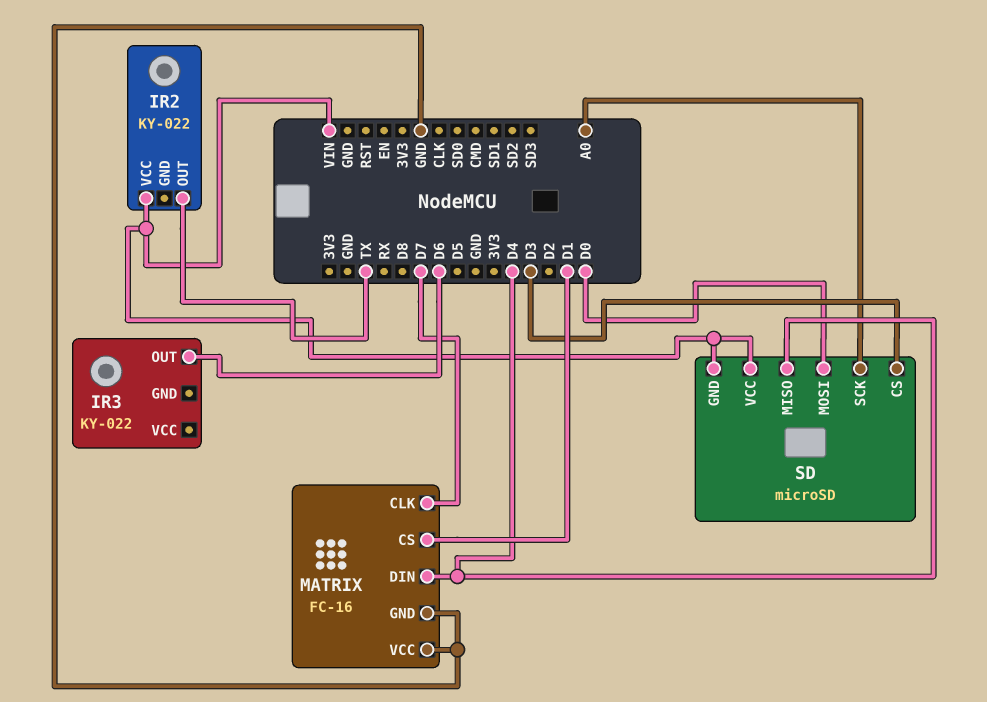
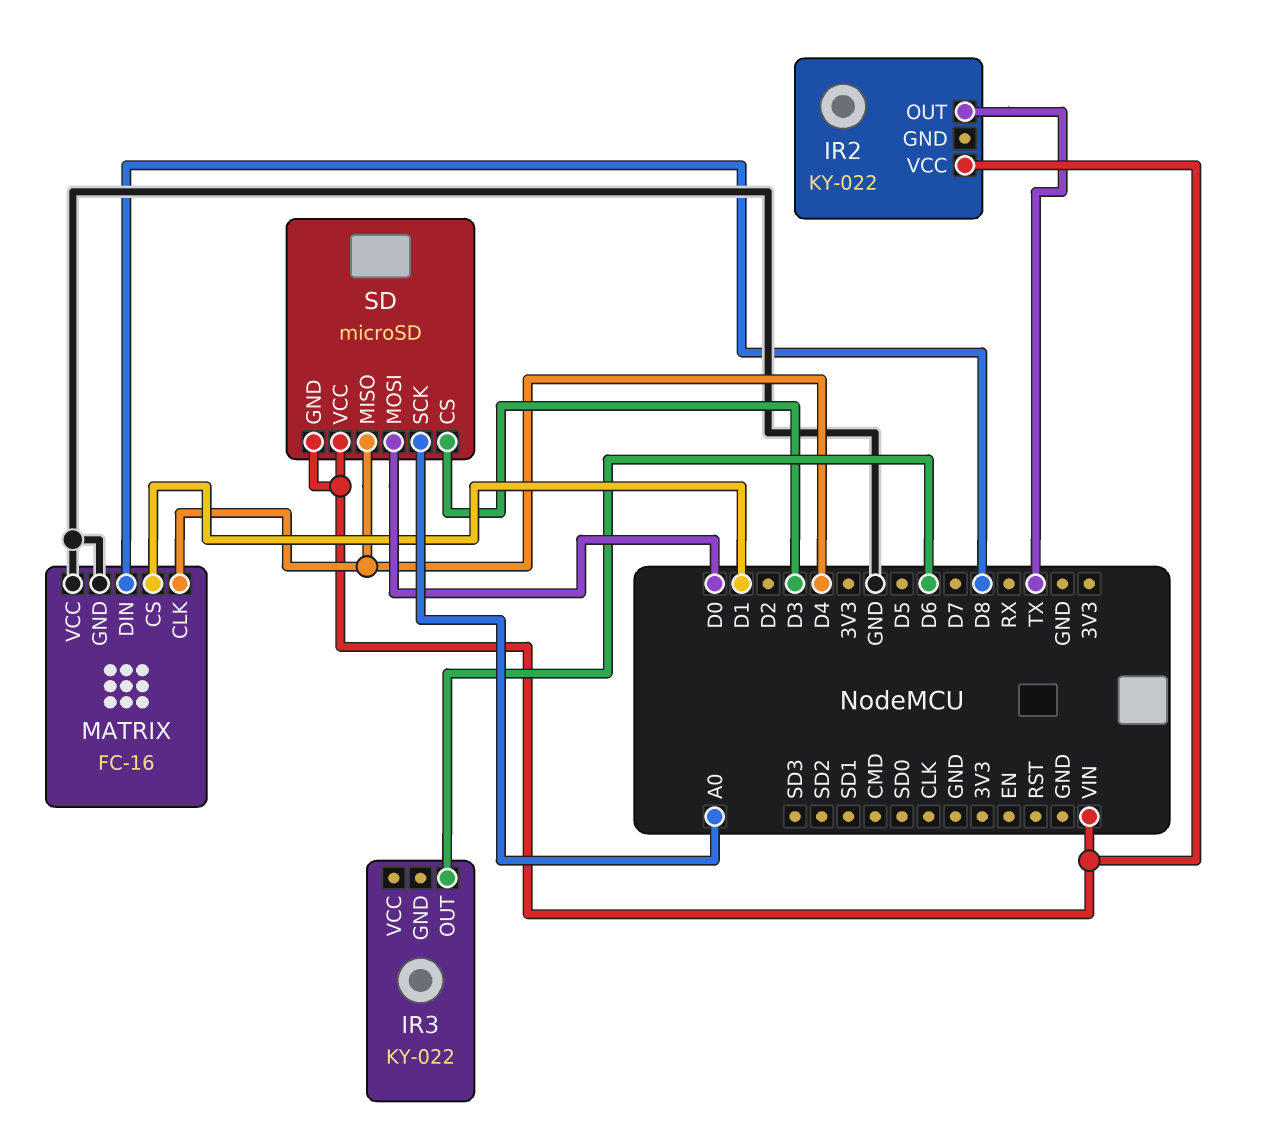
MATRIX pin CLK: D7 -> D4
MATRIX pin DIN: D4 -> D8

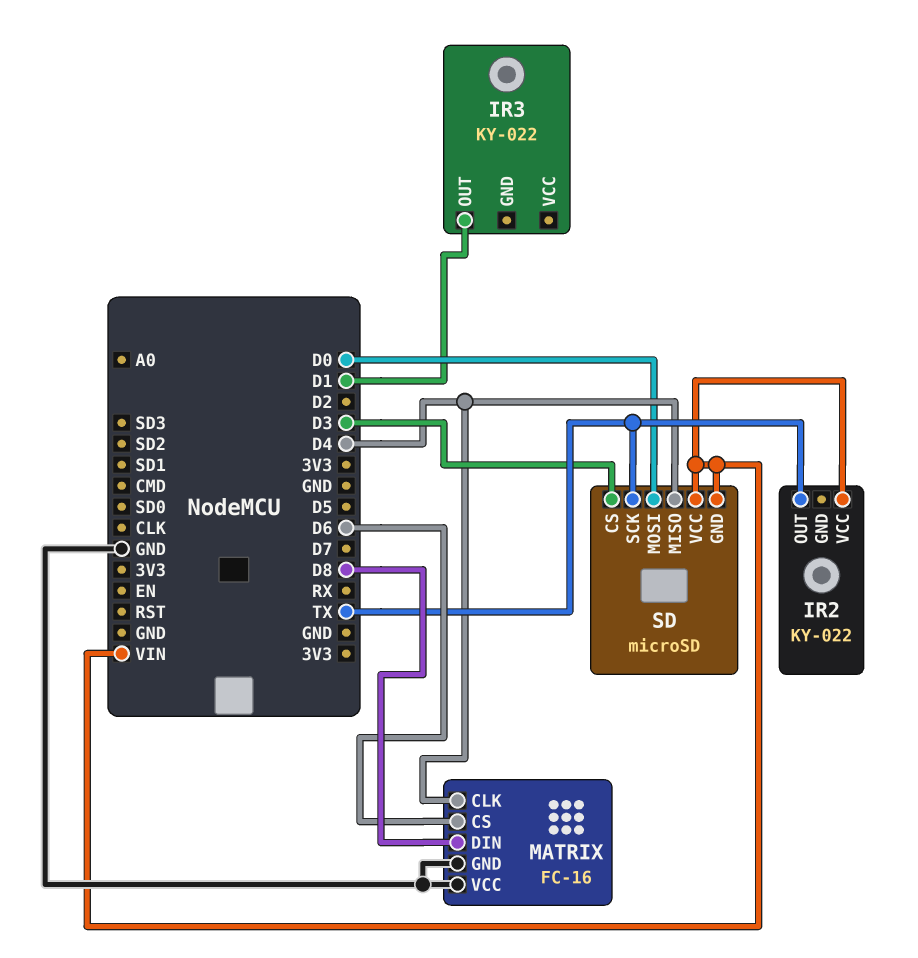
IR3 pin OUT: D6 -> D1
MATRIX pin CS: D1 -> D6
SD pin SCK: A0 -> TX

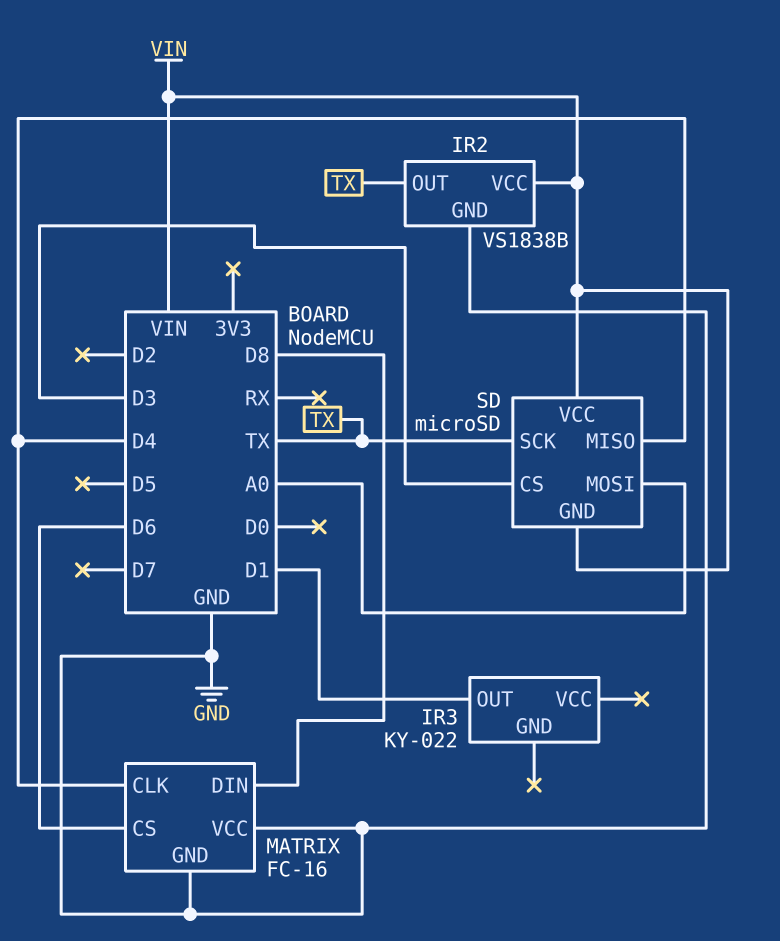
IR2: KY-022 -> VS1838B
IR2 pin GND: none -> GND
SD pin MOSI: D0 -> A0

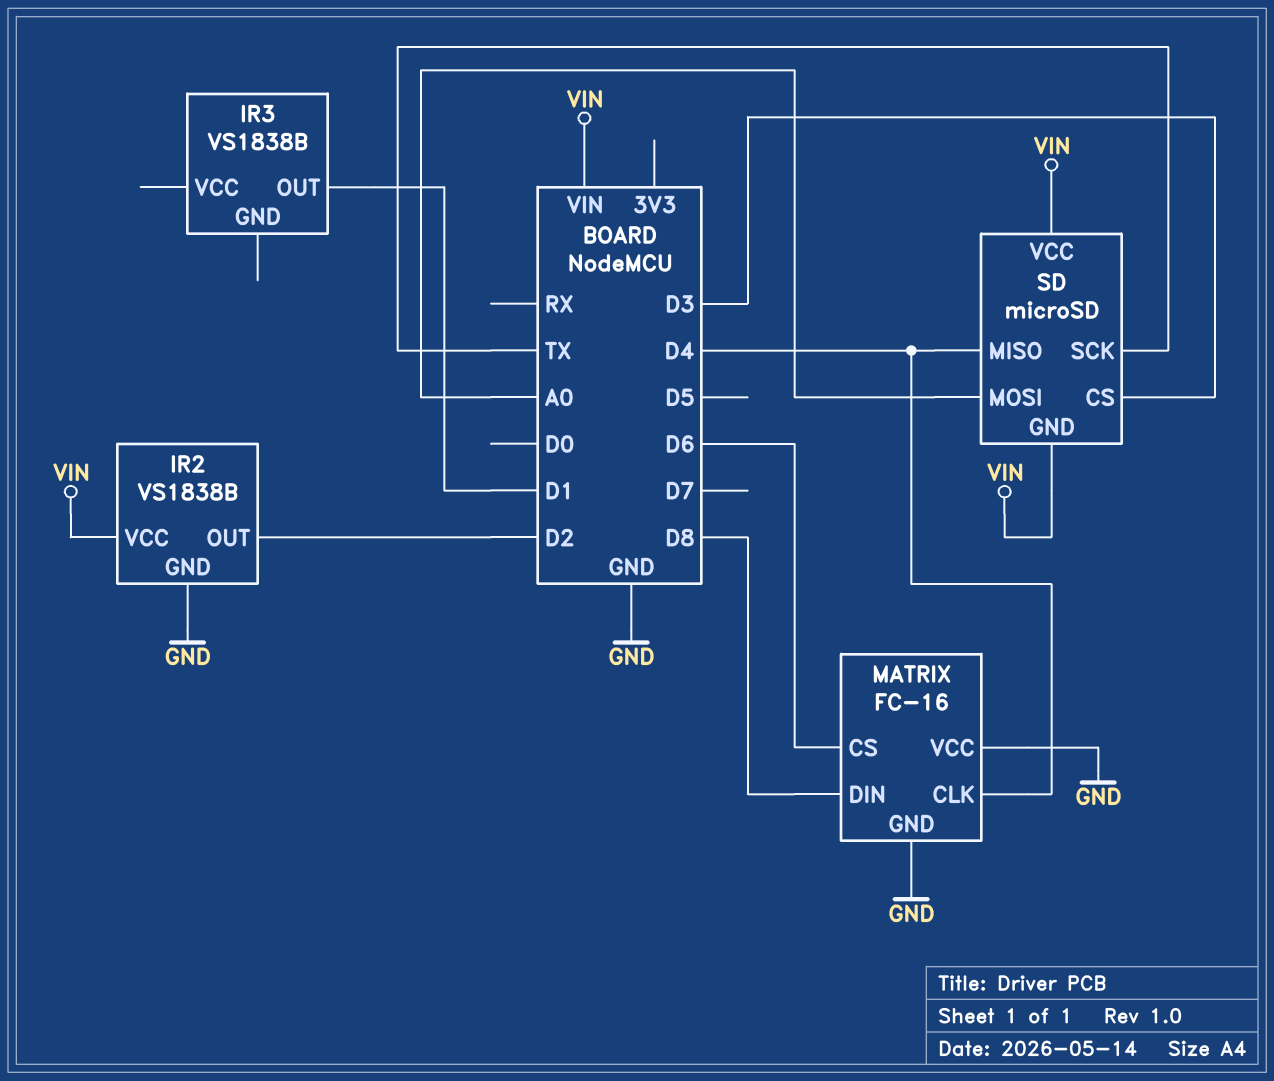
IR2 pin OUT: TX -> D2
IR3: KY-022 -> VS1838B

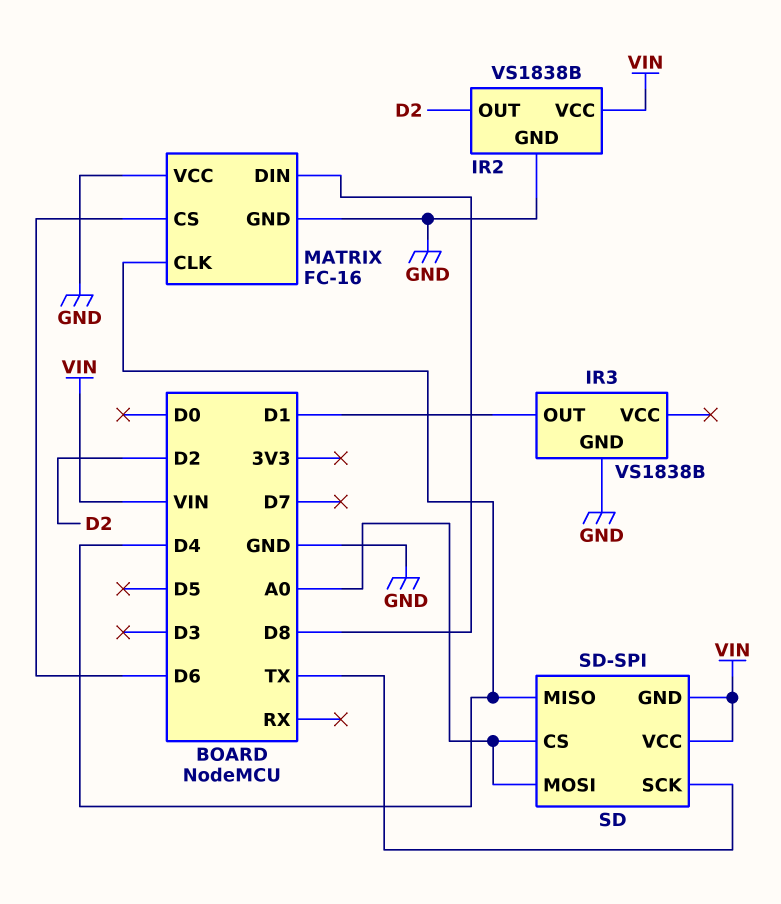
IR3 pin GND: none -> GND
SD: microSD -> SD-SPI
SD pin CS: D3 -> A0

